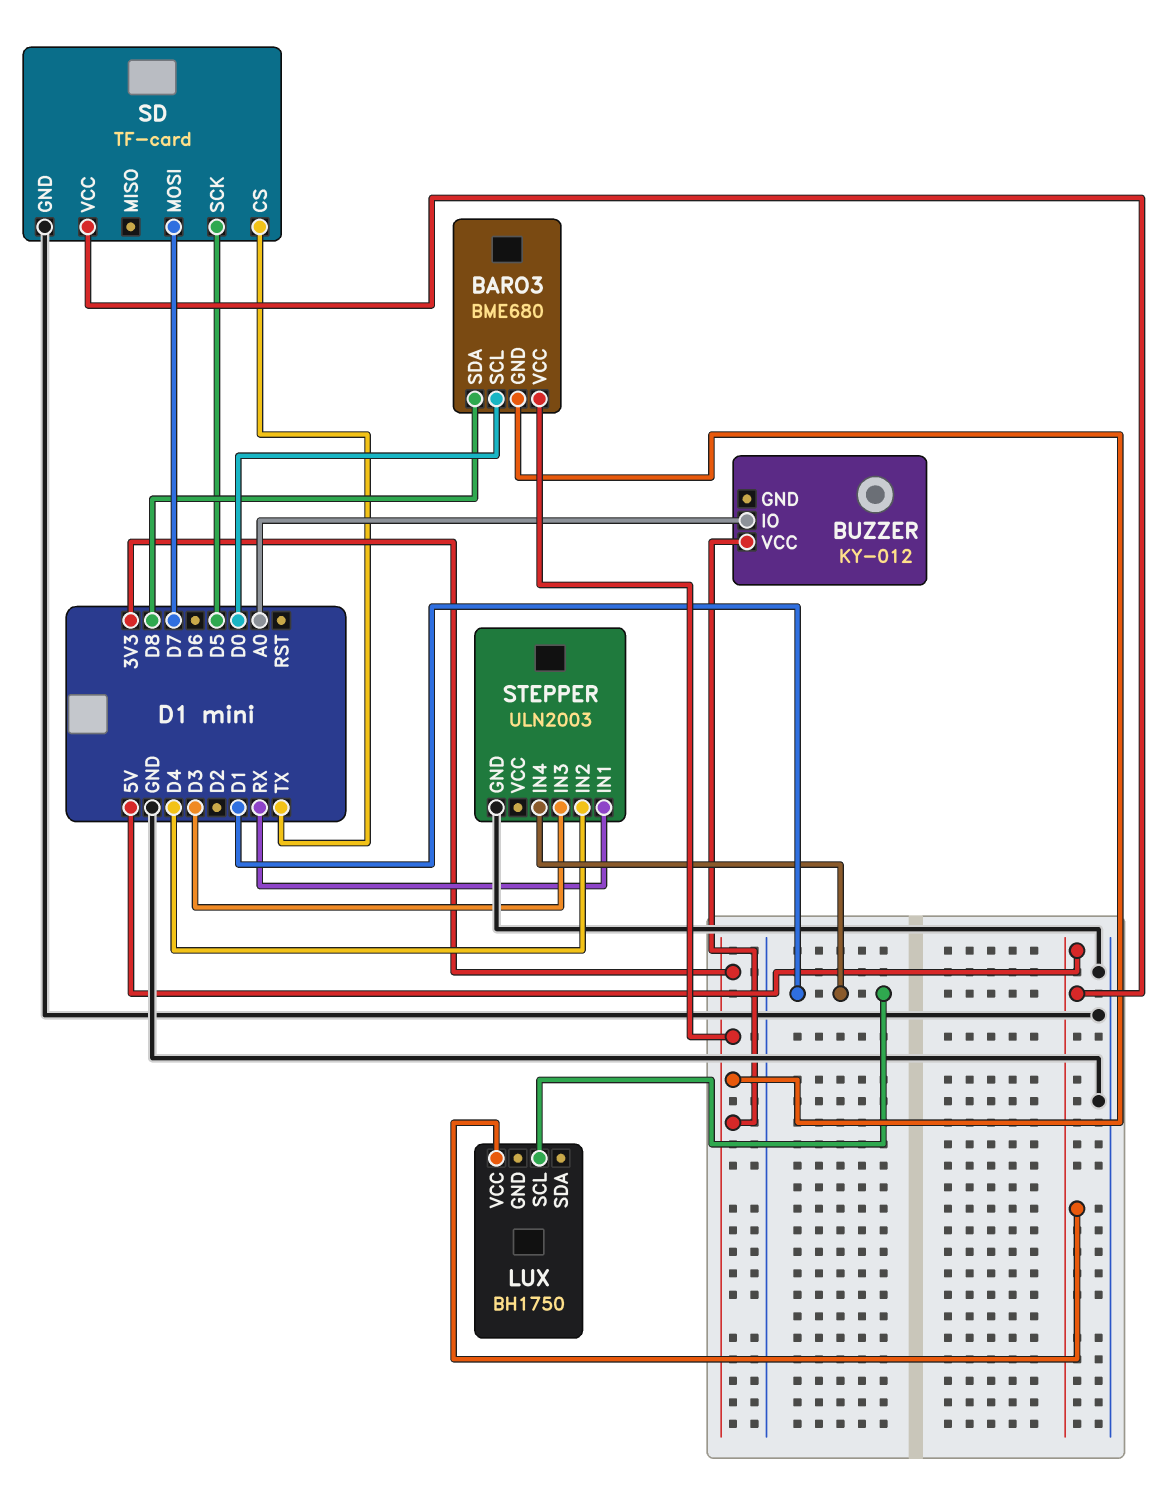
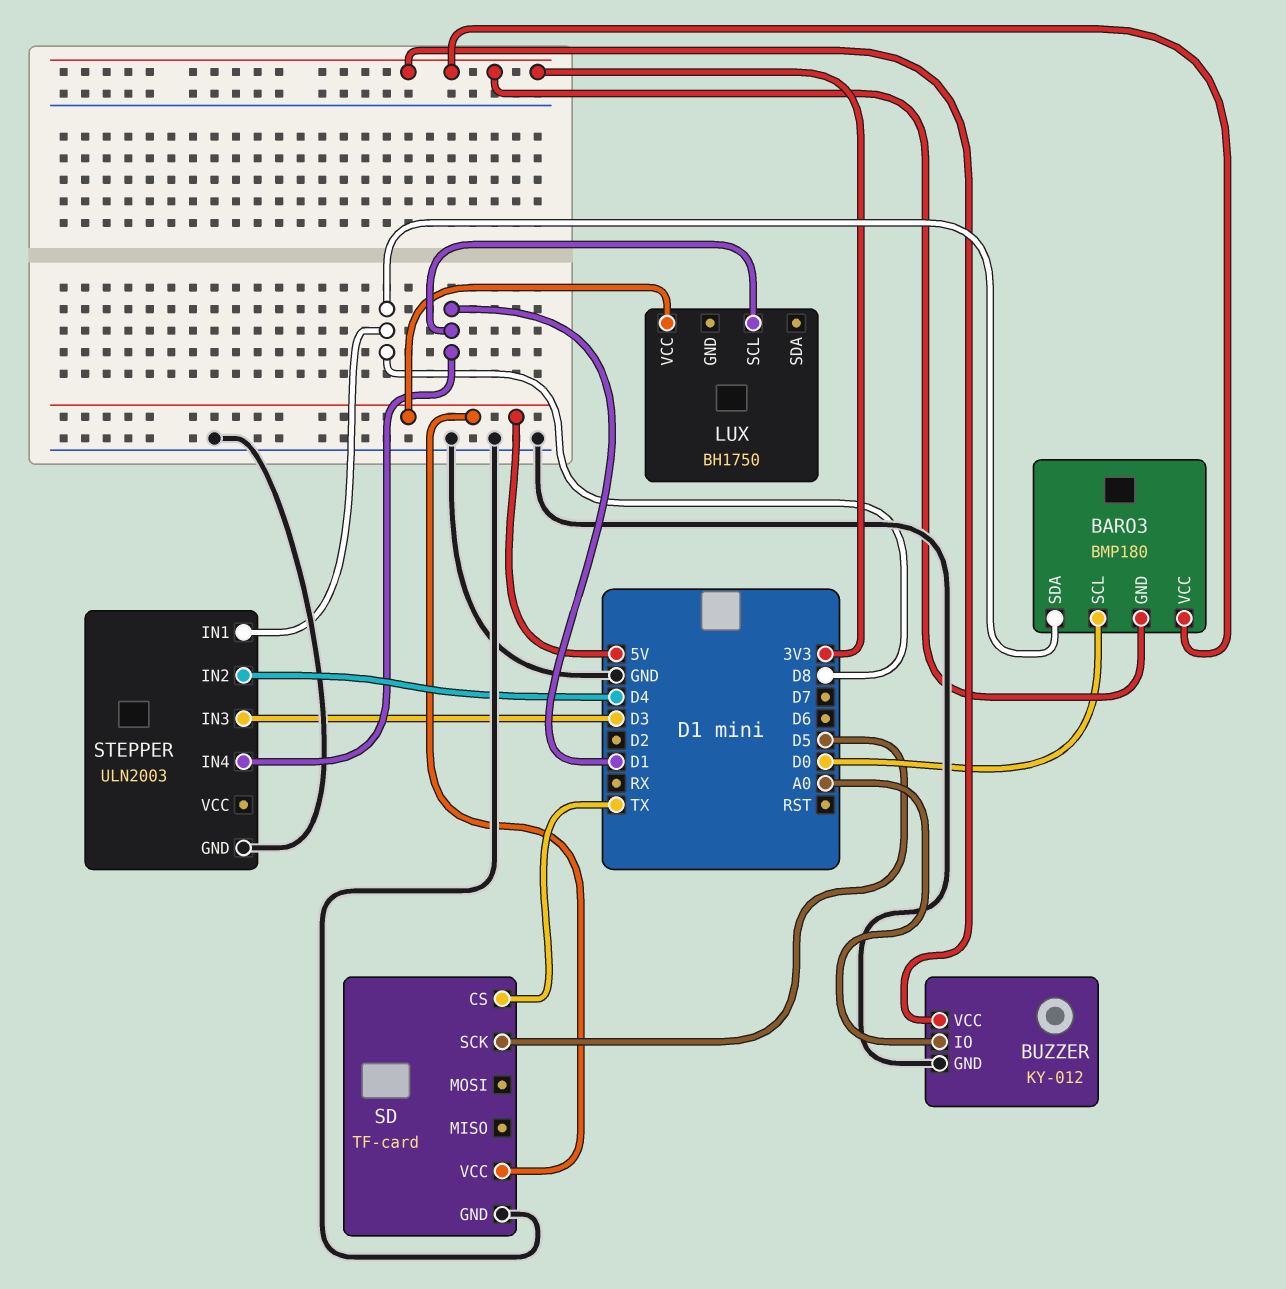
BARO3: BME680 -> BMP180
BUZZER pin GND: none -> GND
SD pin MOSI: D7 -> none
STEPPER pin IN1: RX -> D8

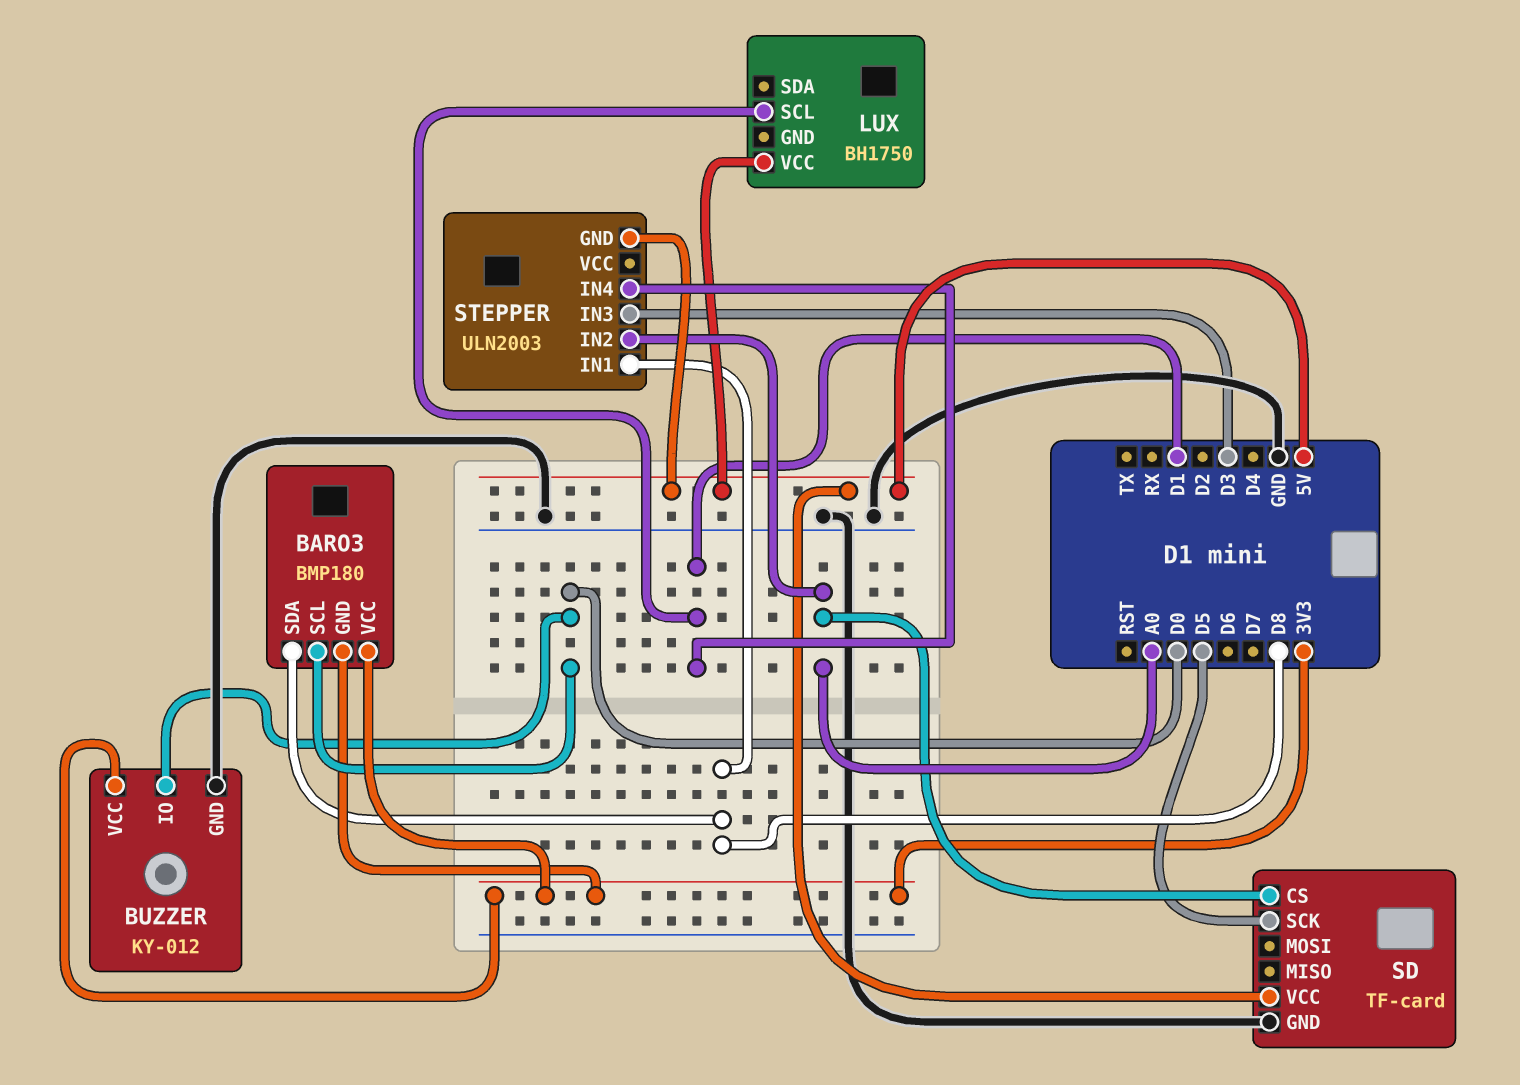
BUZZER pin IO: A0 -> D0
SD pin CS: TX -> A0
STEPPER pin GND: GND -> 5V
STEPPER pin IN2: D4 -> A0

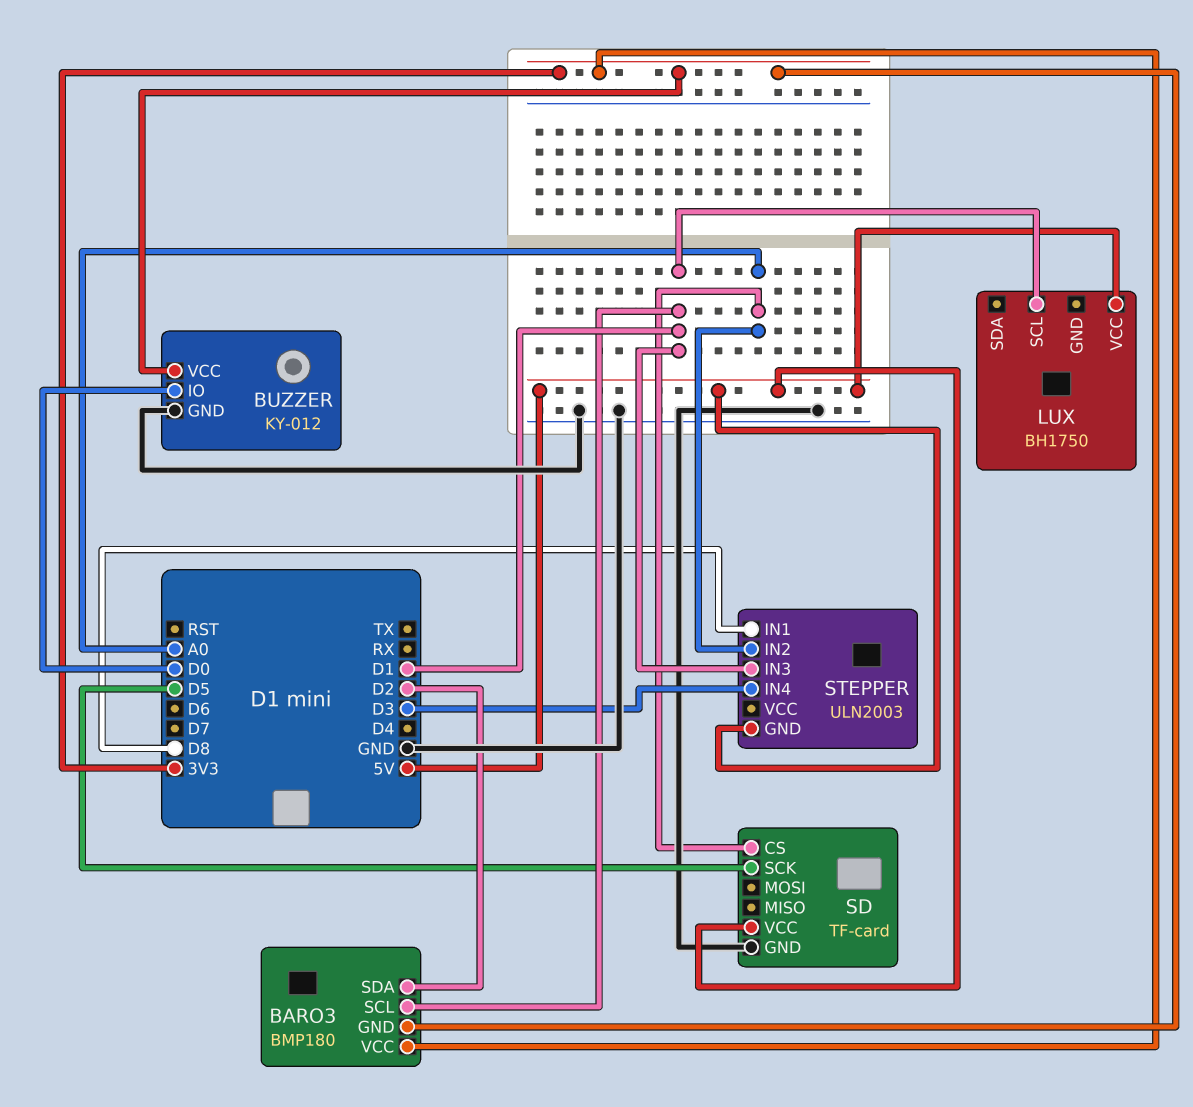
BARO3 pin SCL: D0 -> D1
BARO3 pin SDA: D8 -> D2
STEPPER pin IN3: D3 -> D1
STEPPER pin IN4: D1 -> D3

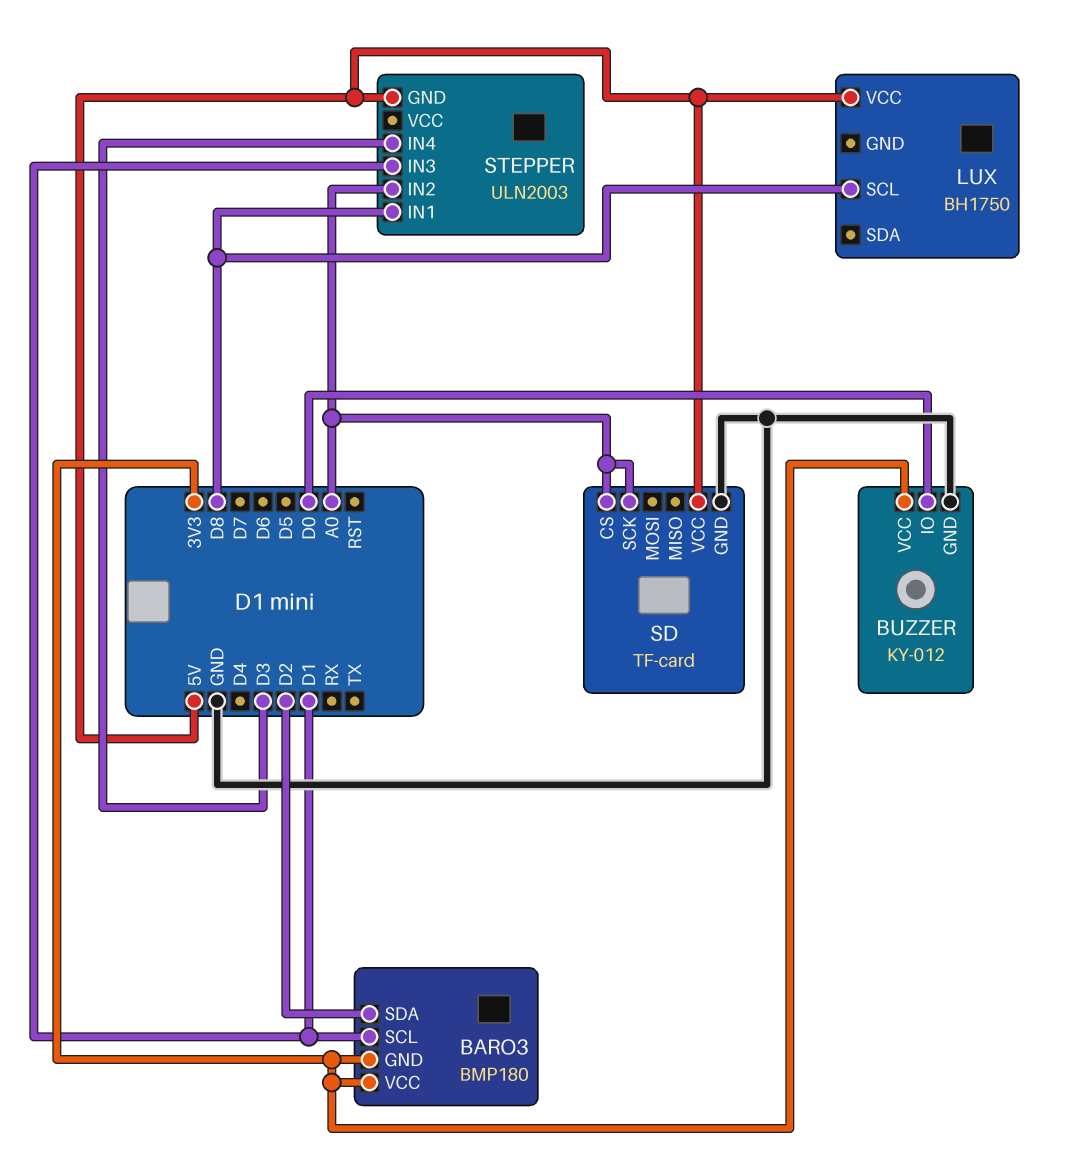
LUX pin SCL: D1 -> D8
SD pin SCK: D5 -> A0

